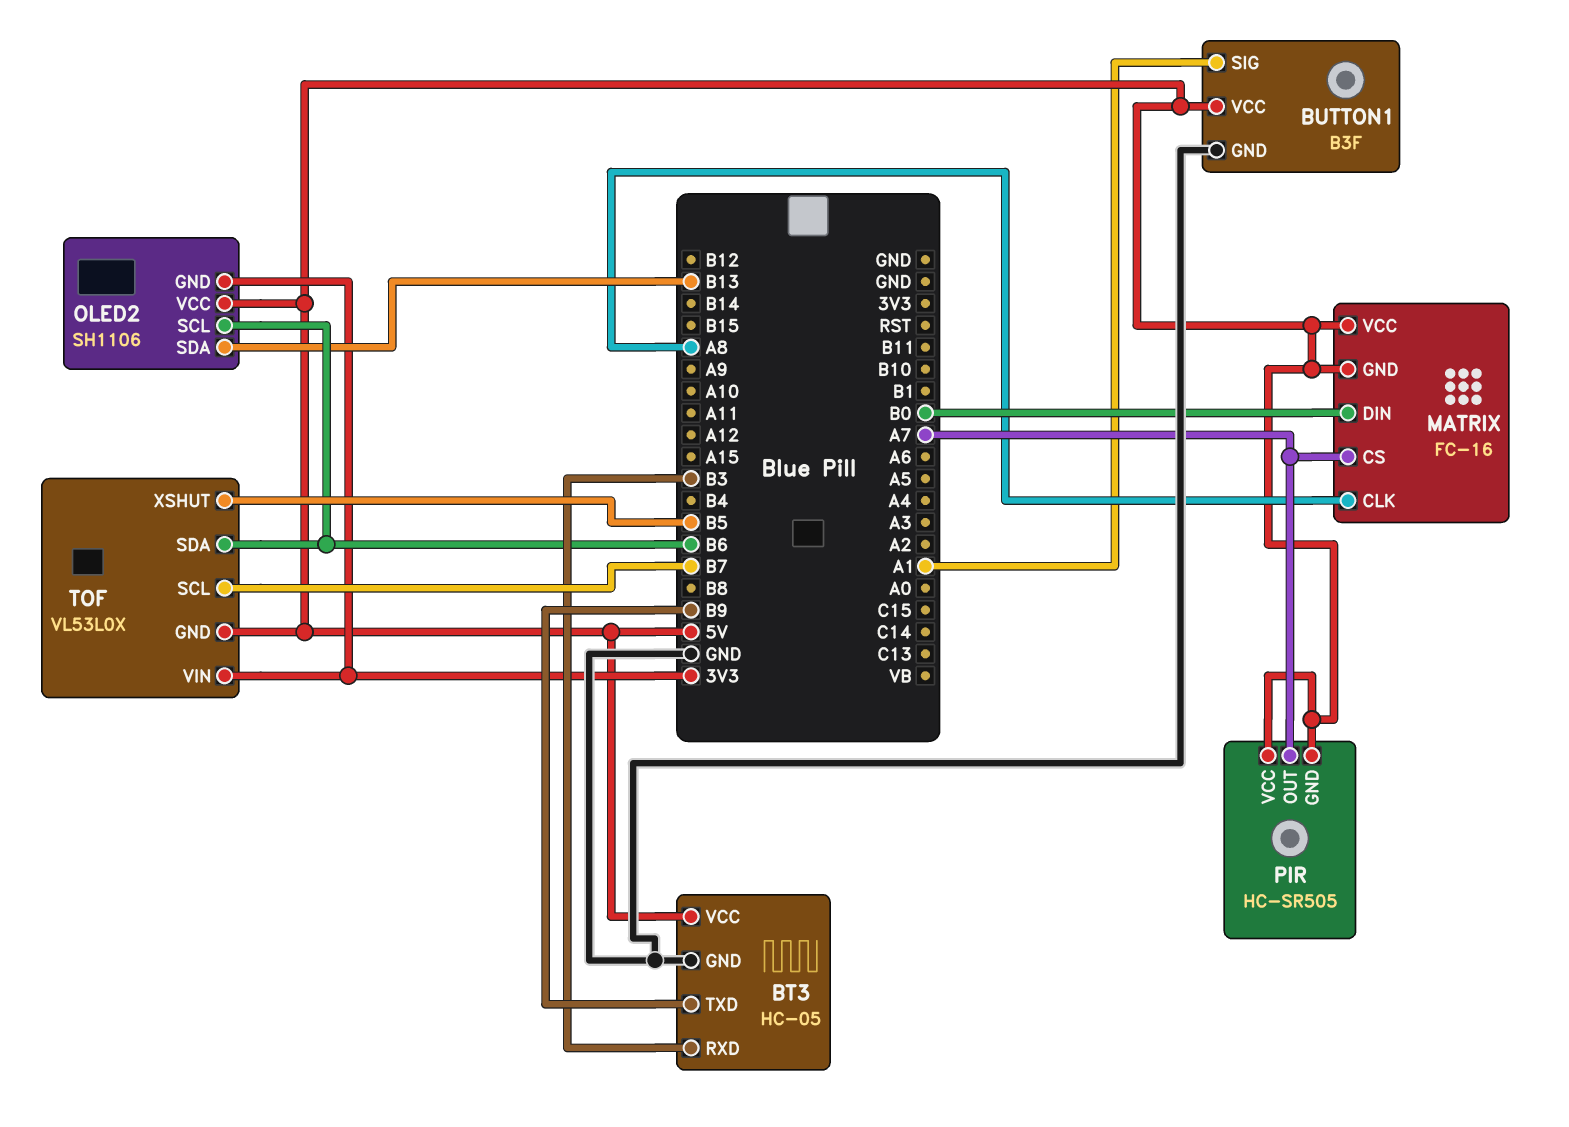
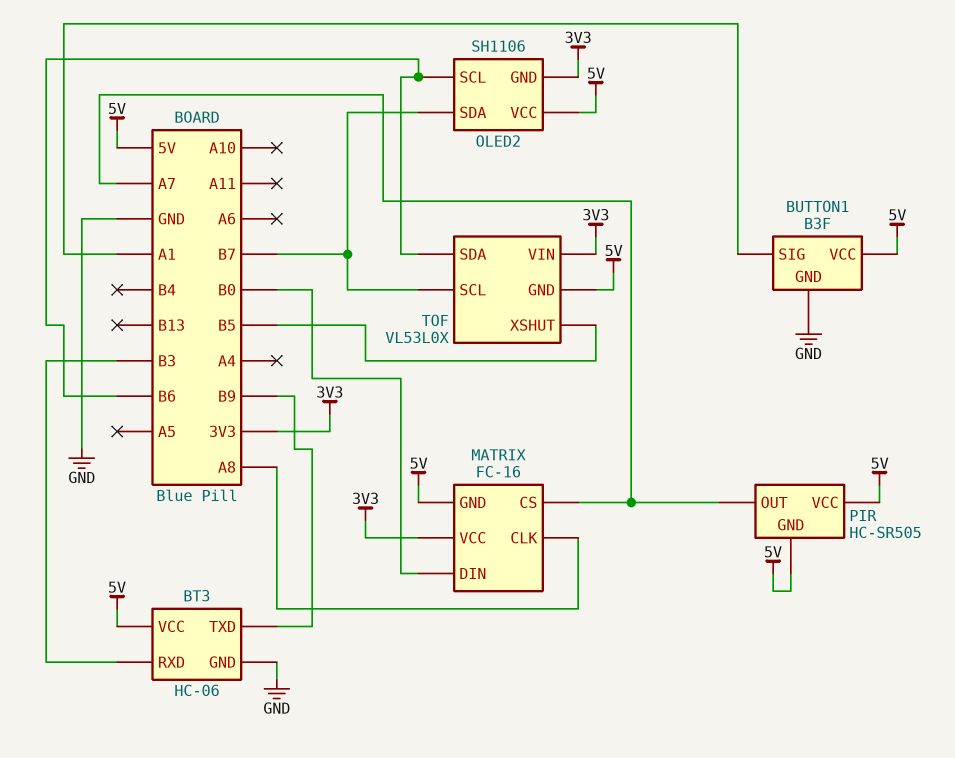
BT3: HC-05 -> HC-06
MATRIX pin VCC: 5V -> 3V3
OLED2 pin SDA: B13 -> B7

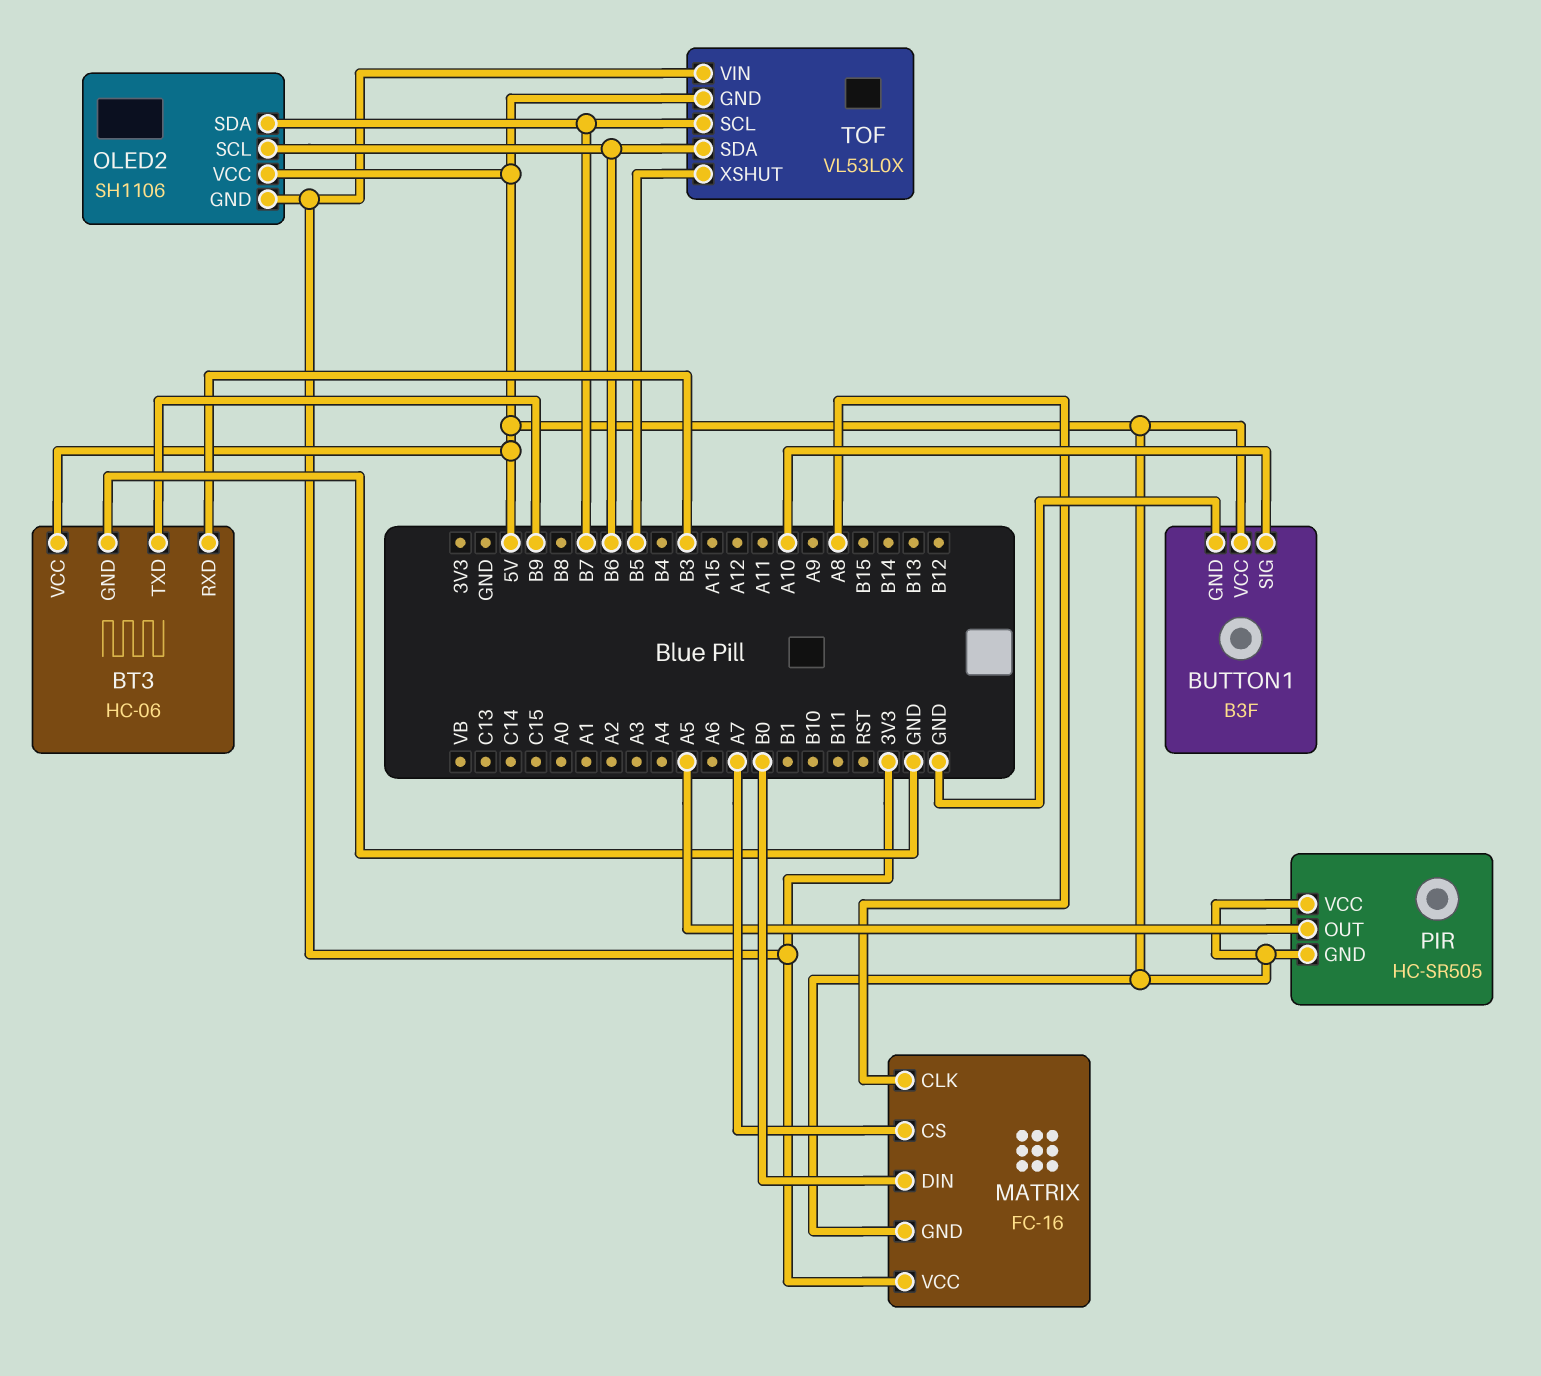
BUTTON1 pin SIG: A1 -> A10
PIR pin OUT: A7 -> A5

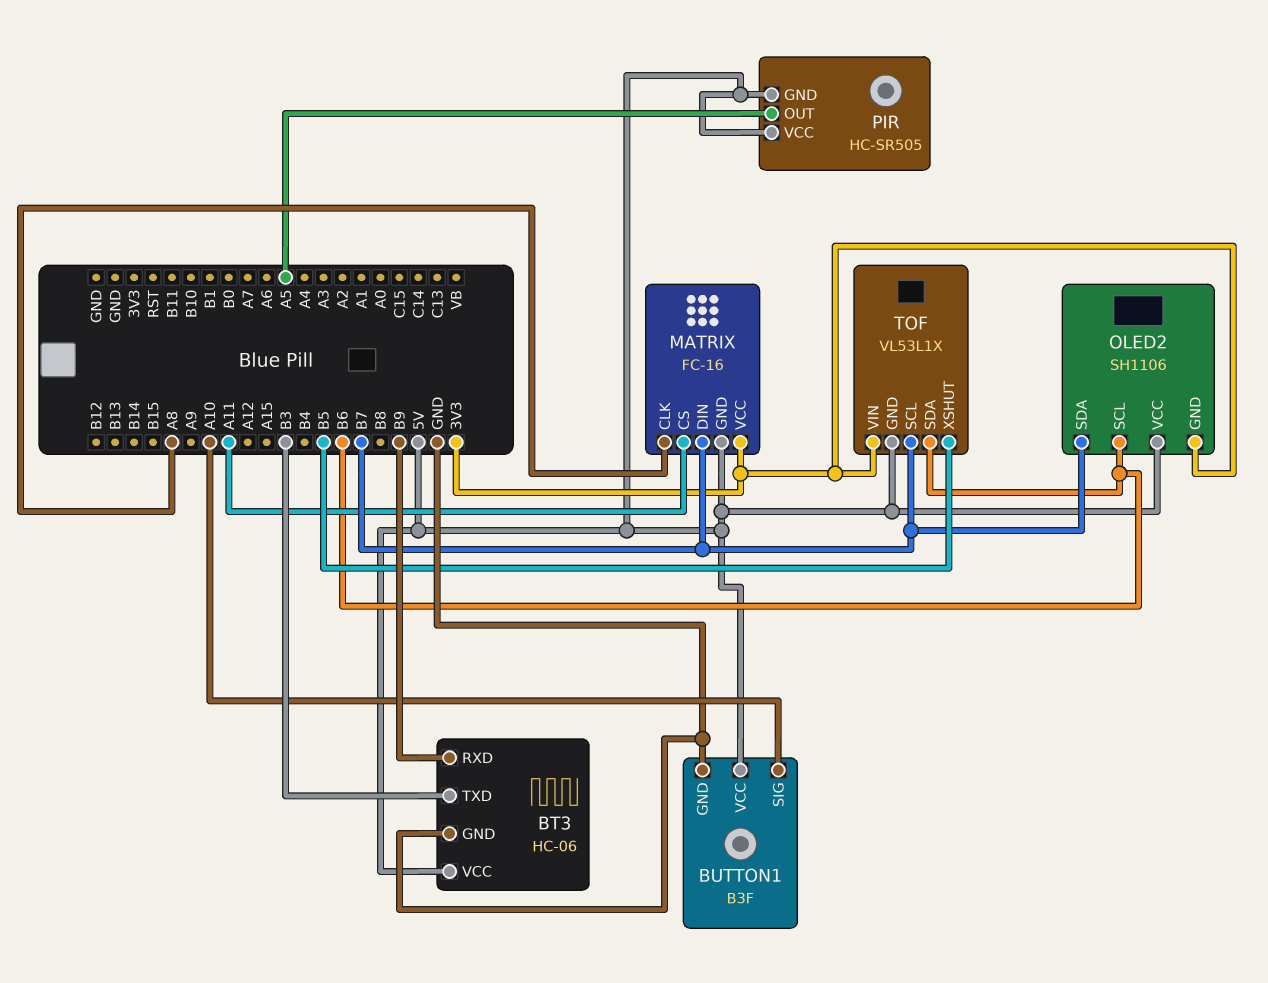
BT3 pin RXD: B3 -> B9
BT3 pin TXD: B9 -> B3
MATRIX pin CS: A7 -> A11
MATRIX pin DIN: B0 -> B7
TOF: VL53L0X -> VL53L1X

